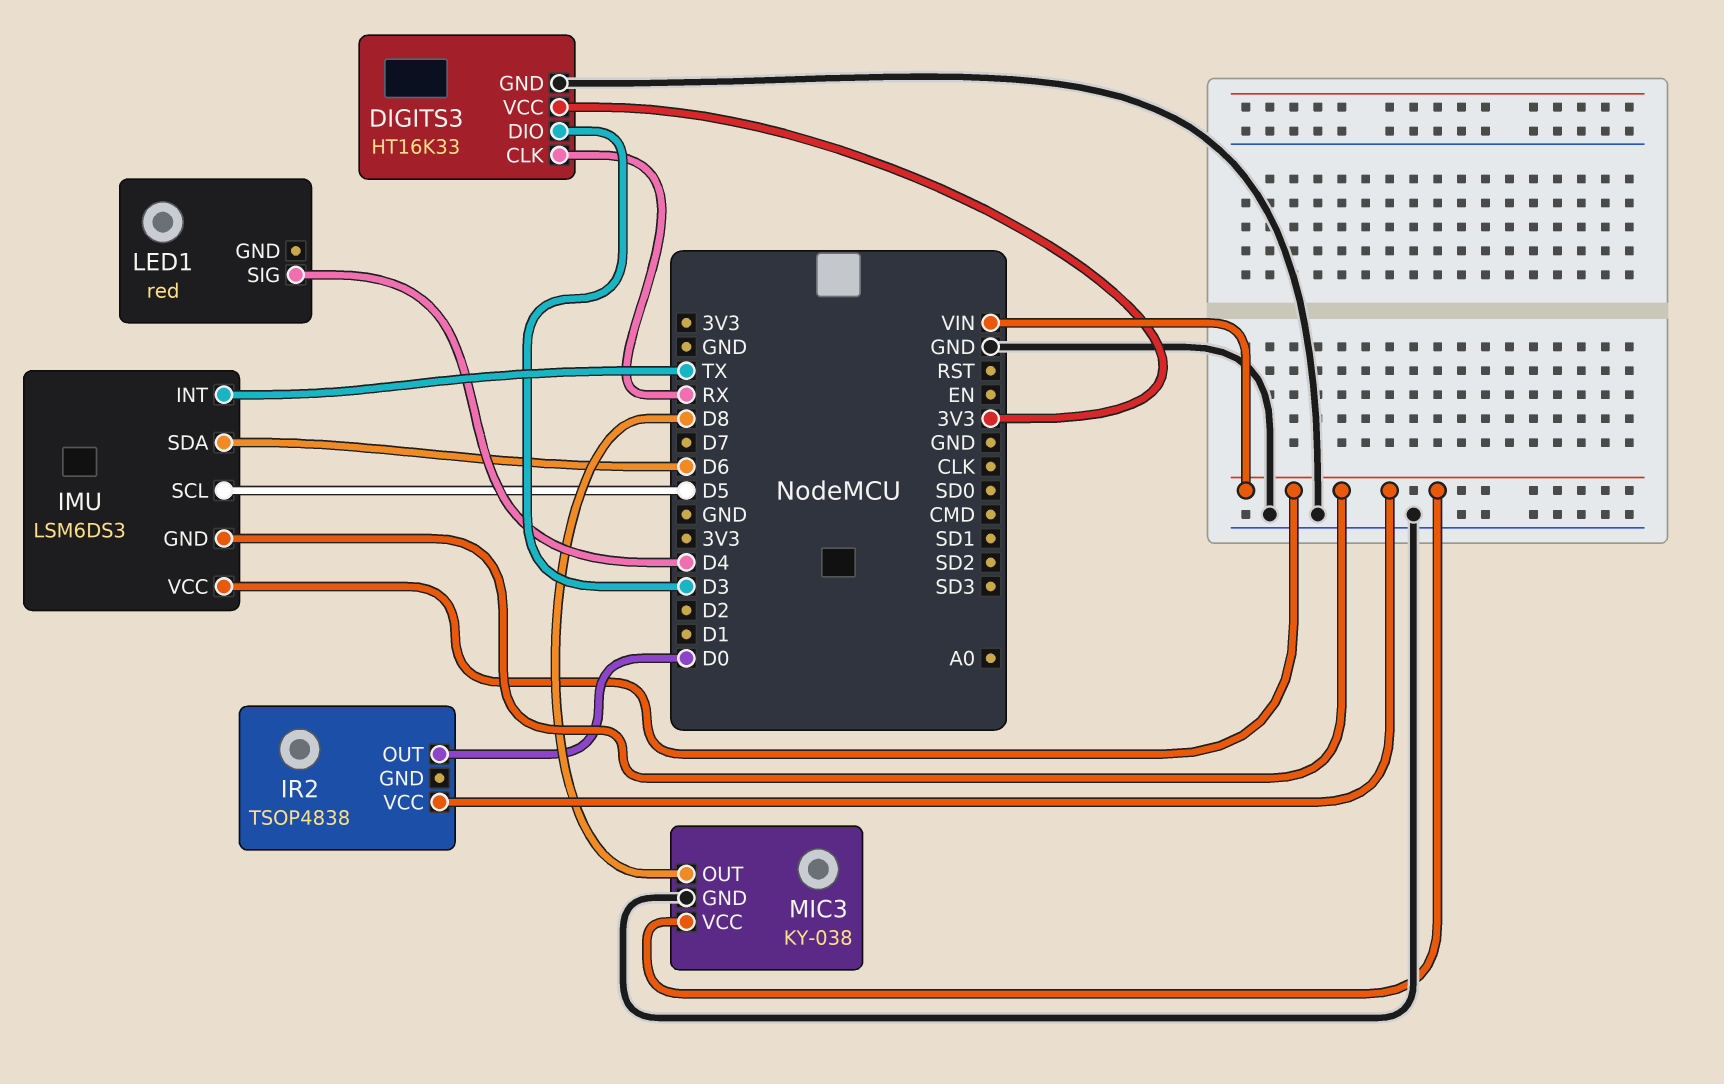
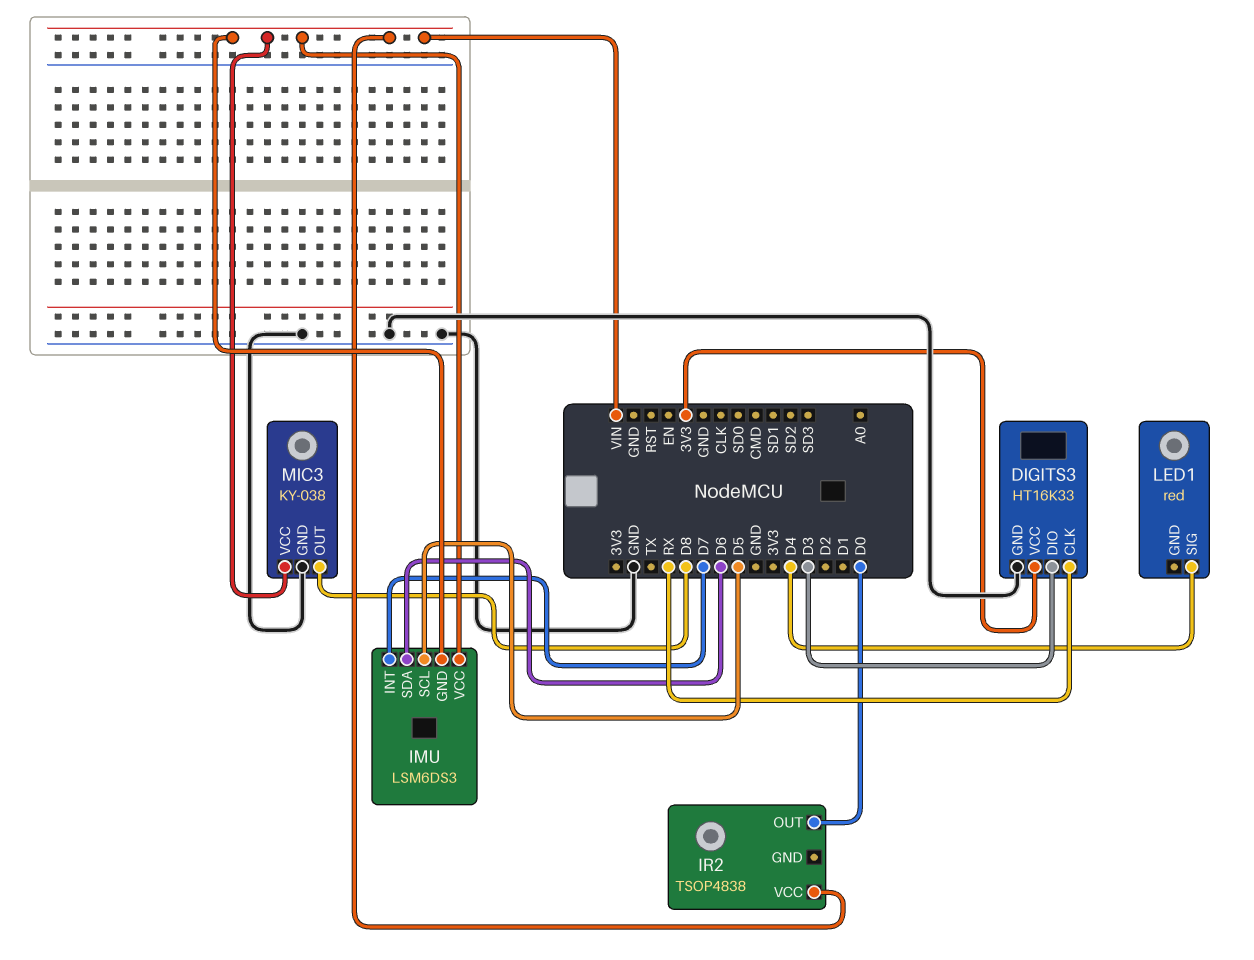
IMU pin INT: TX -> D7

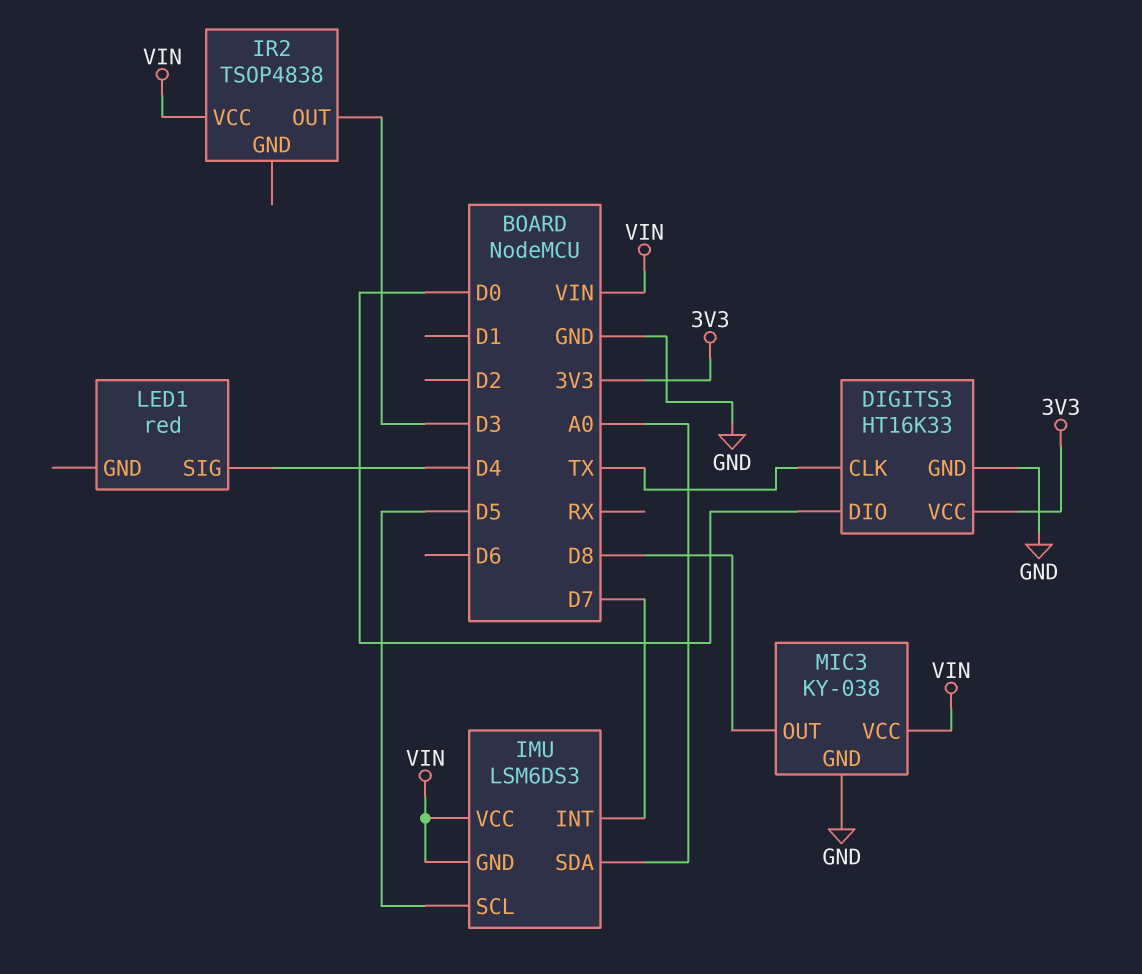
DIGITS3 pin CLK: RX -> TX
DIGITS3 pin DIO: D3 -> D0
IMU pin SDA: D6 -> A0
IR2 pin OUT: D0 -> D3

